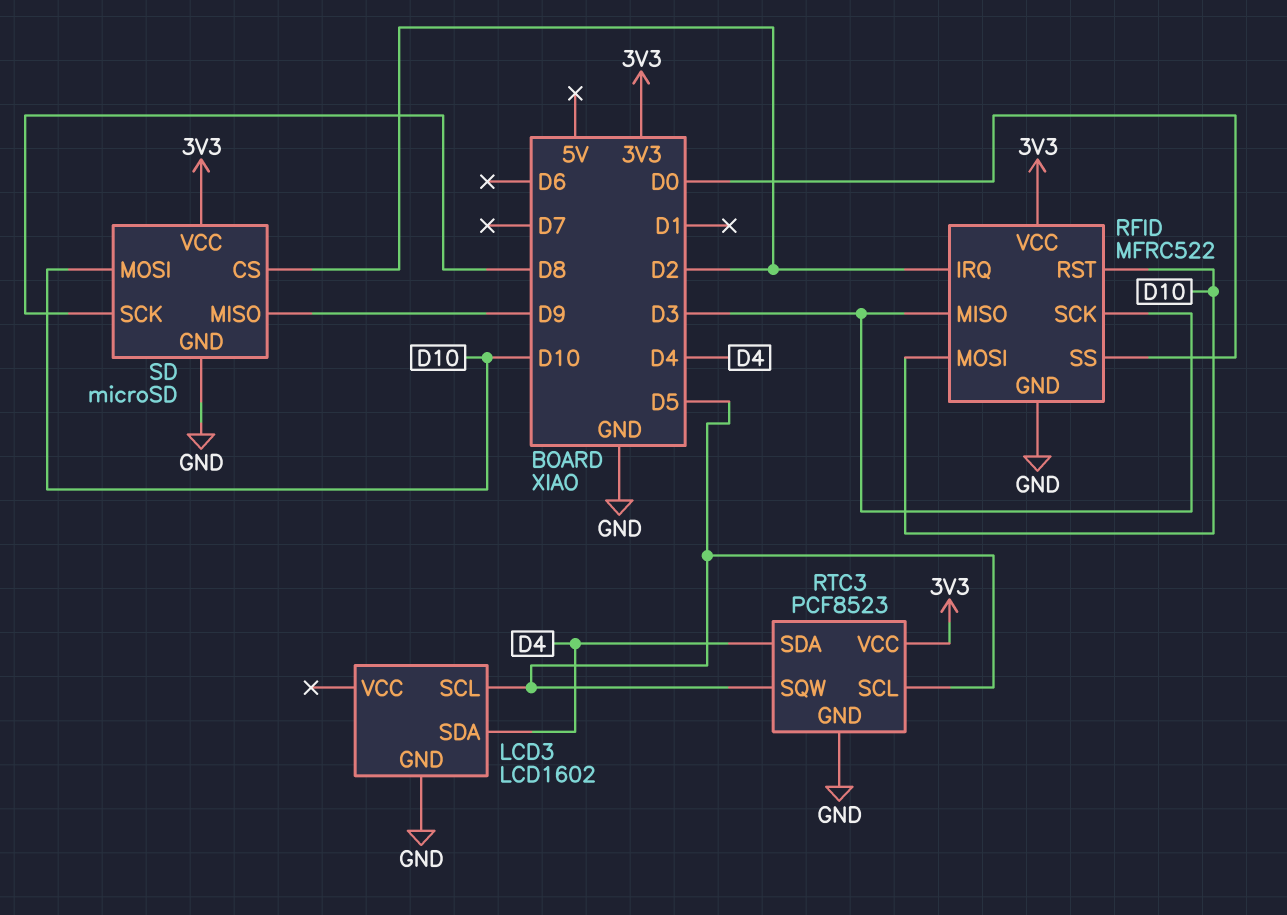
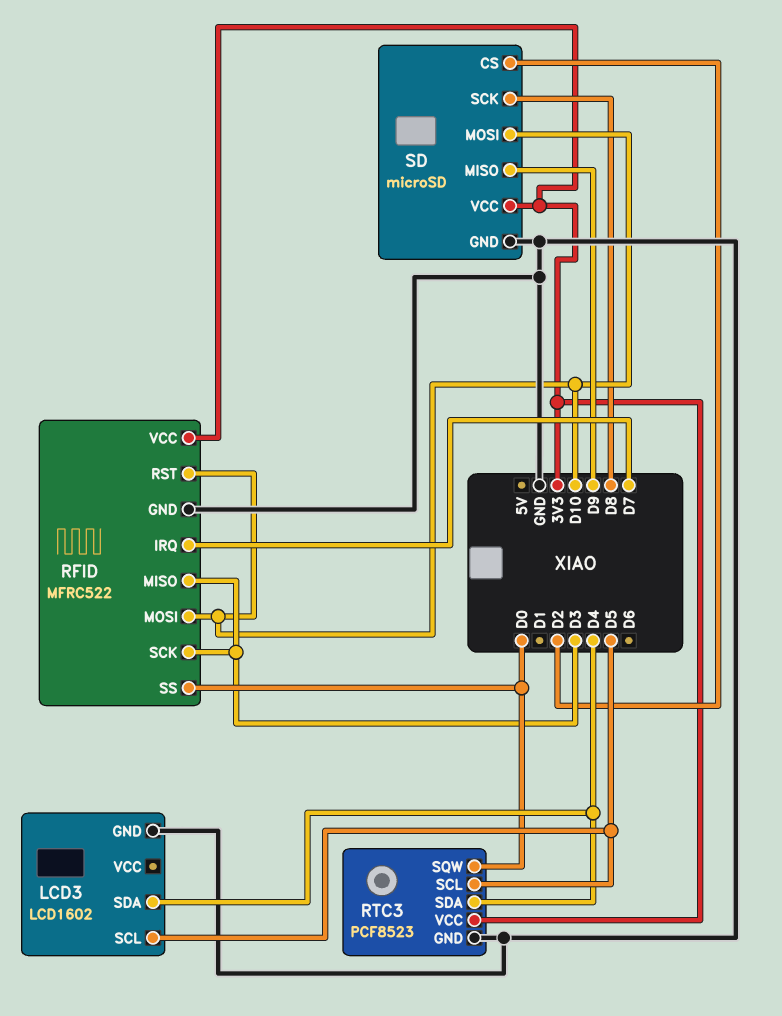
RFID pin IRQ: D2 -> D7
RTC3 pin SQW: D5 -> D0

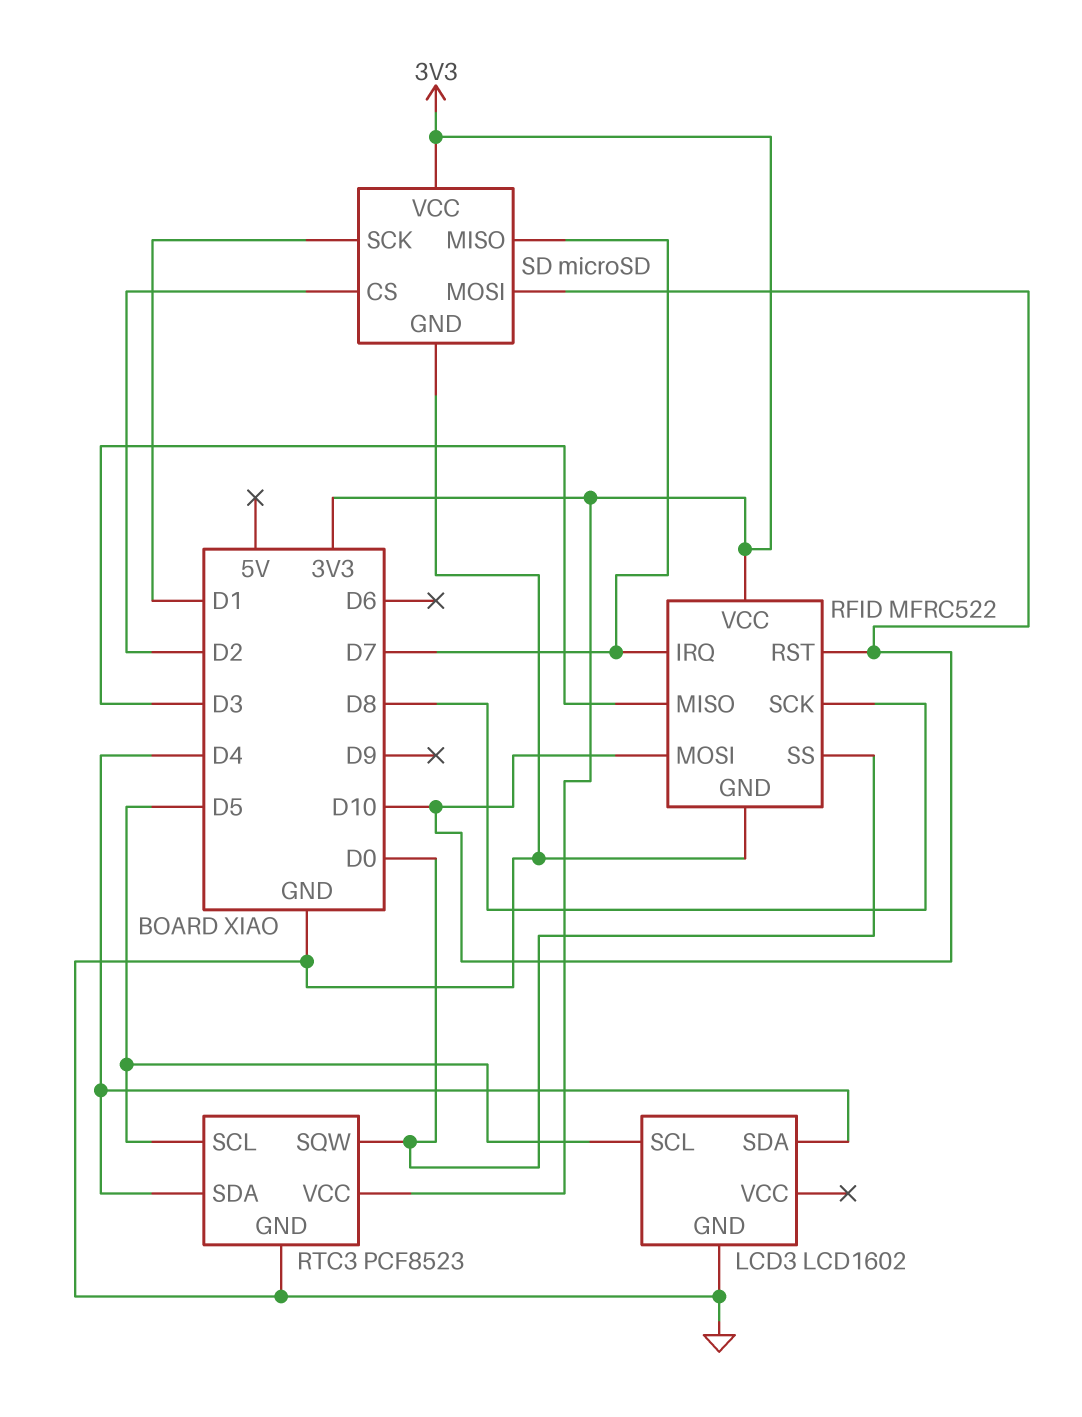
RFID pin SCK: D3 -> D8
SD pin MISO: D9 -> D7
SD pin SCK: D8 -> D1

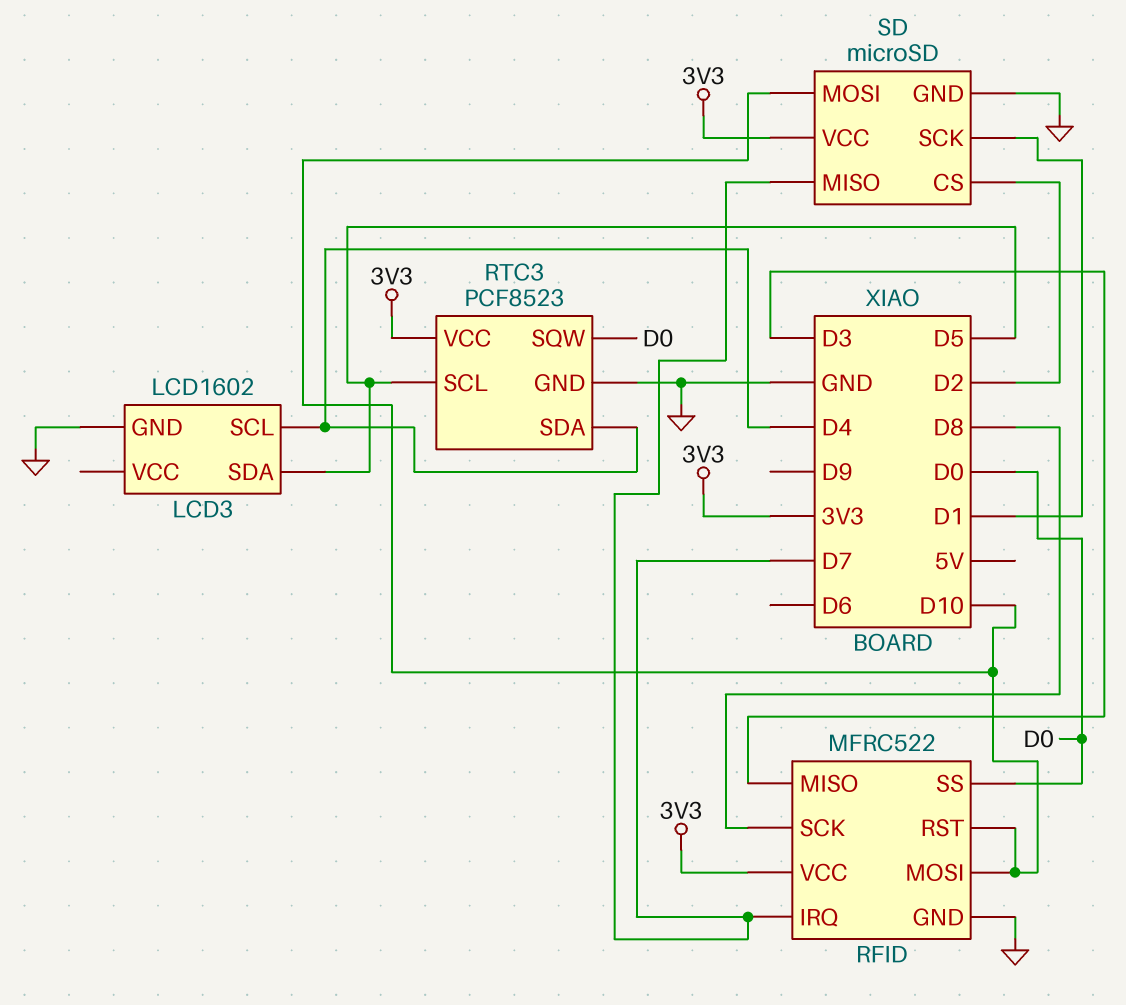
LCD3 pin SCL: D5 -> D4
LCD3 pin SDA: D4 -> D5

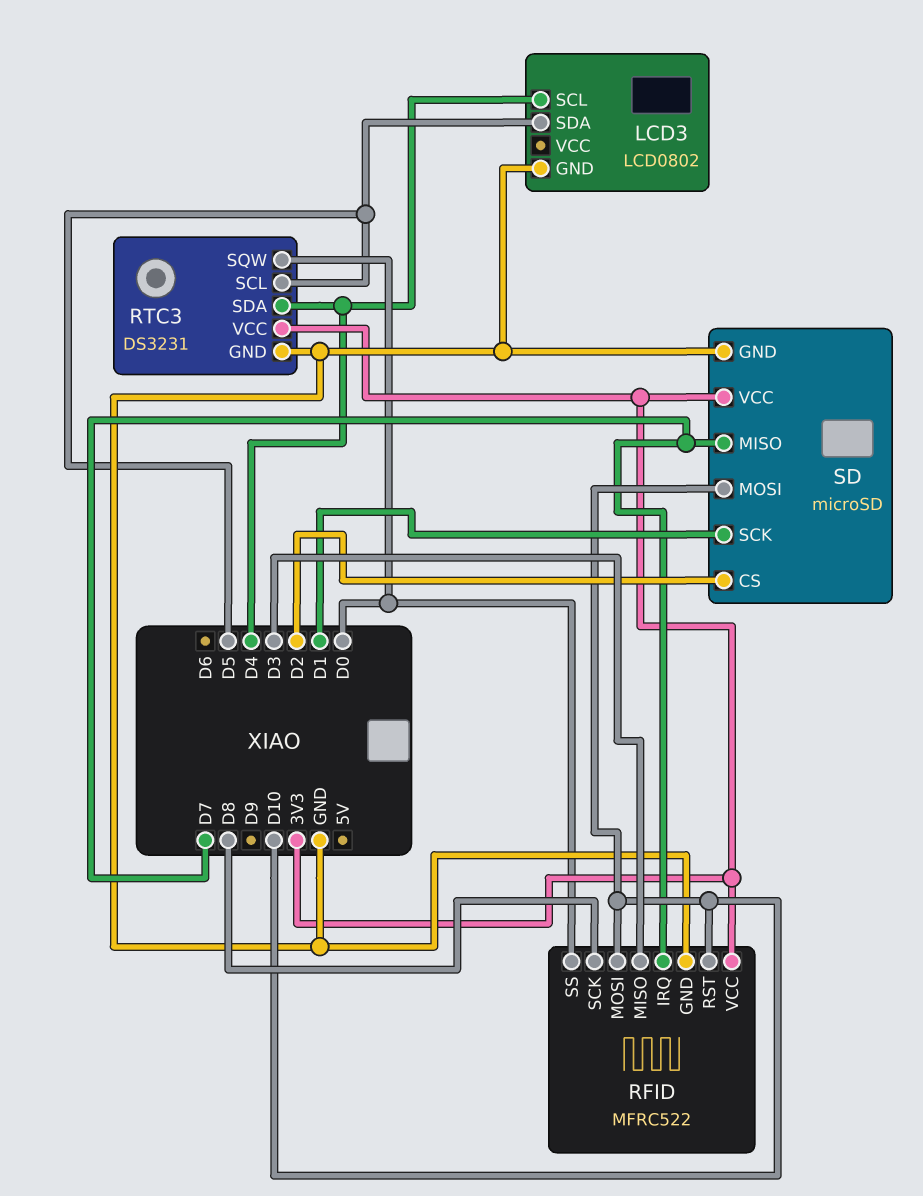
LCD3: LCD1602 -> LCD0802
RTC3: PCF8523 -> DS3231

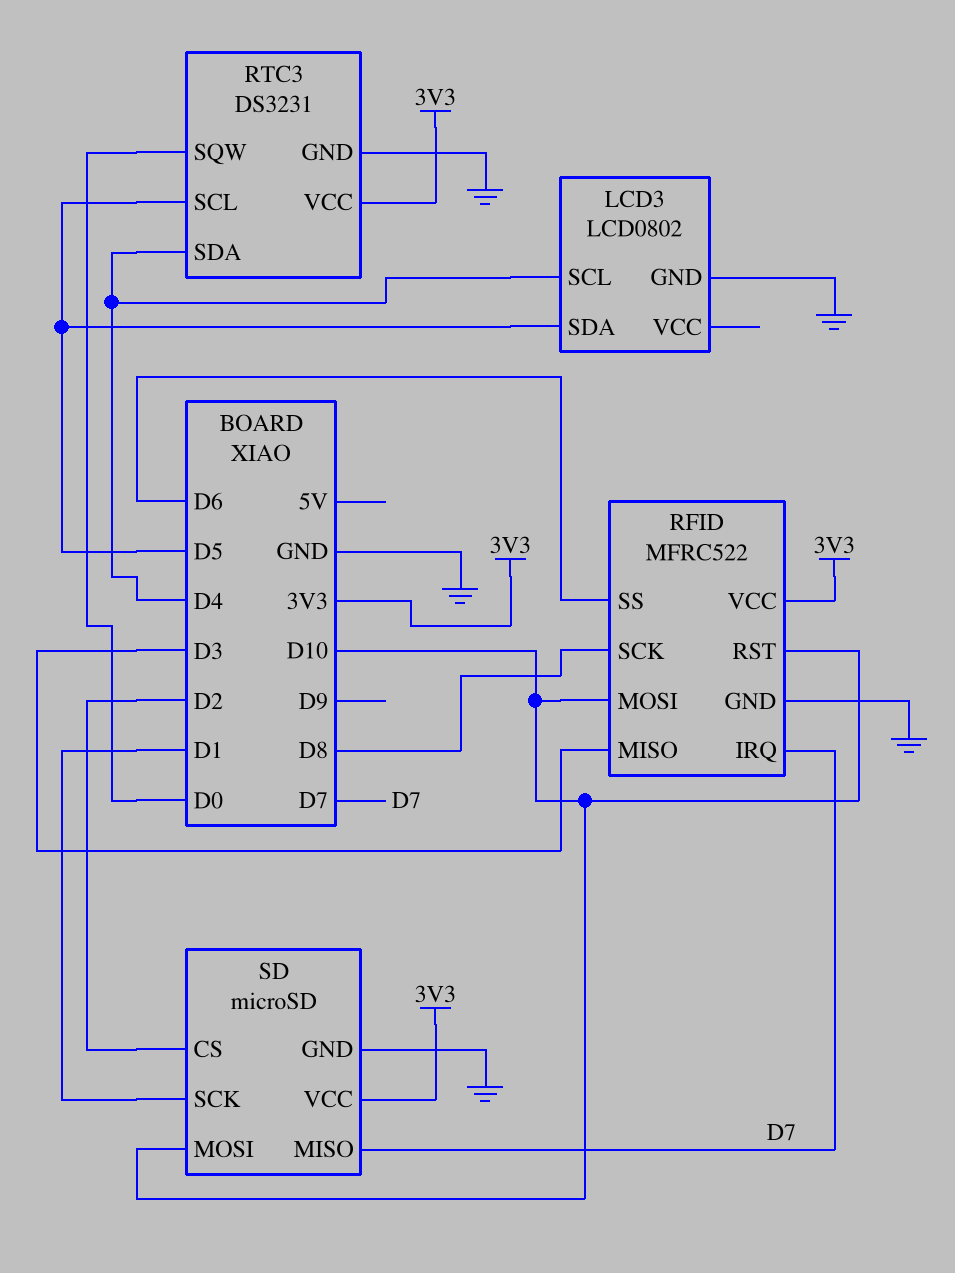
RFID pin SS: D0 -> D6

